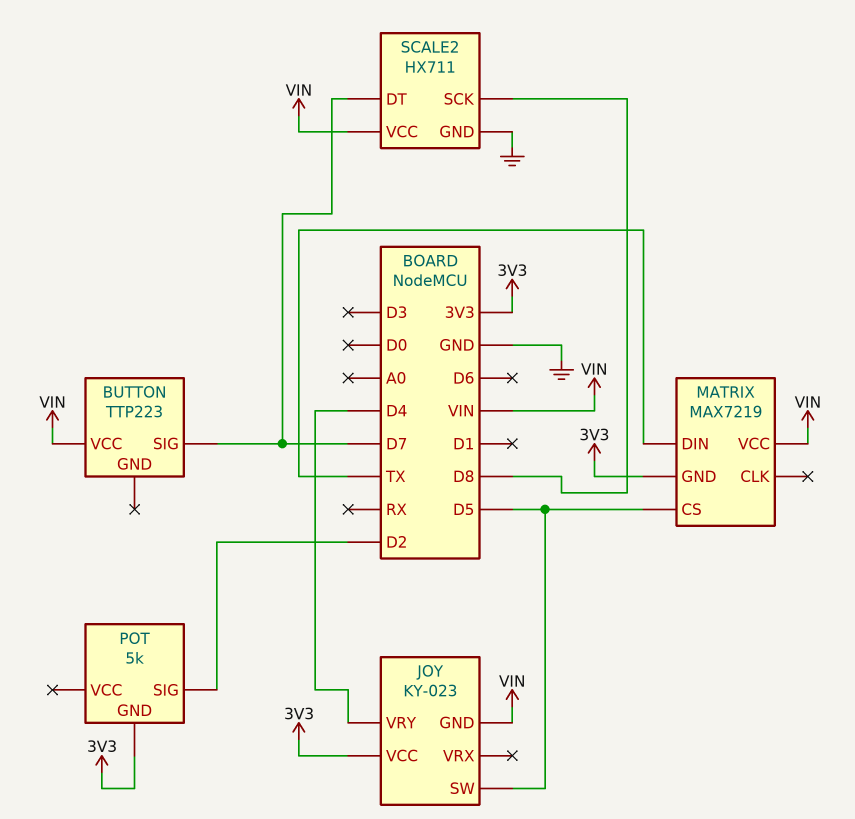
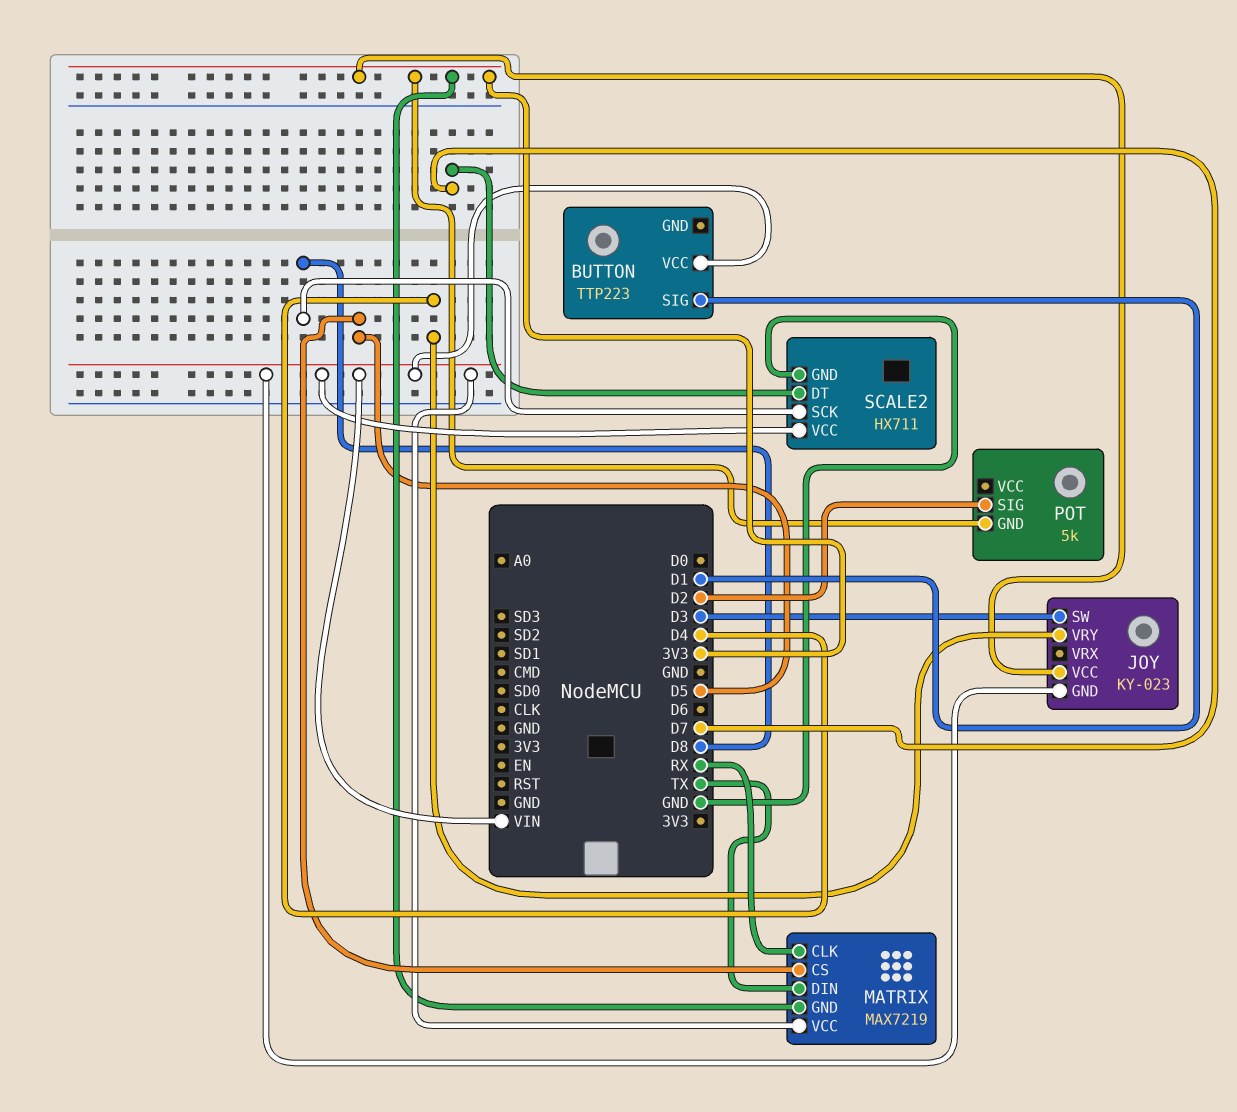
BUTTON pin SIG: D7 -> D1
JOY pin SW: D5 -> D3
MATRIX pin CLK: none -> RX

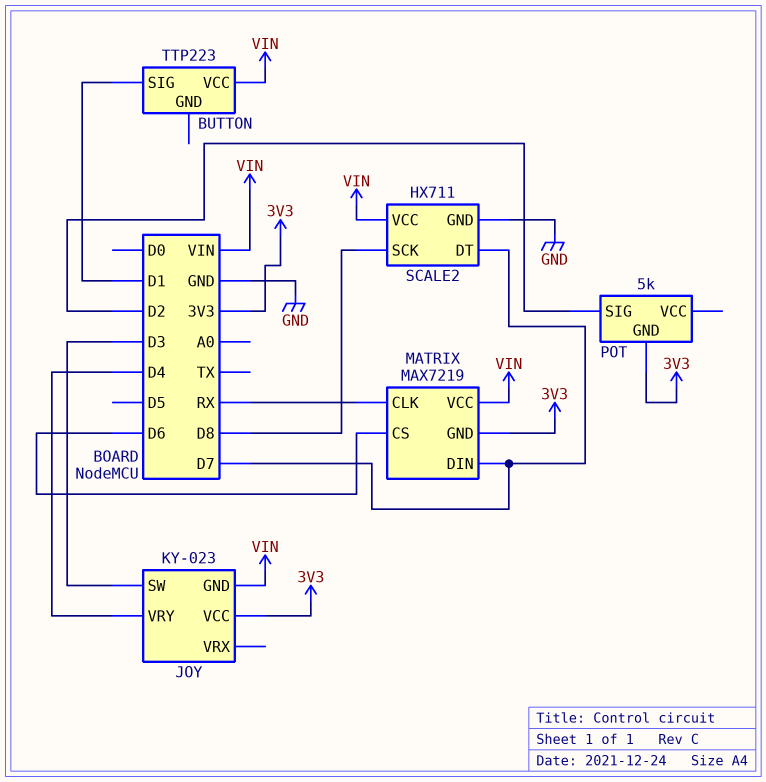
MATRIX pin CS: D5 -> D6
MATRIX pin DIN: TX -> D7

